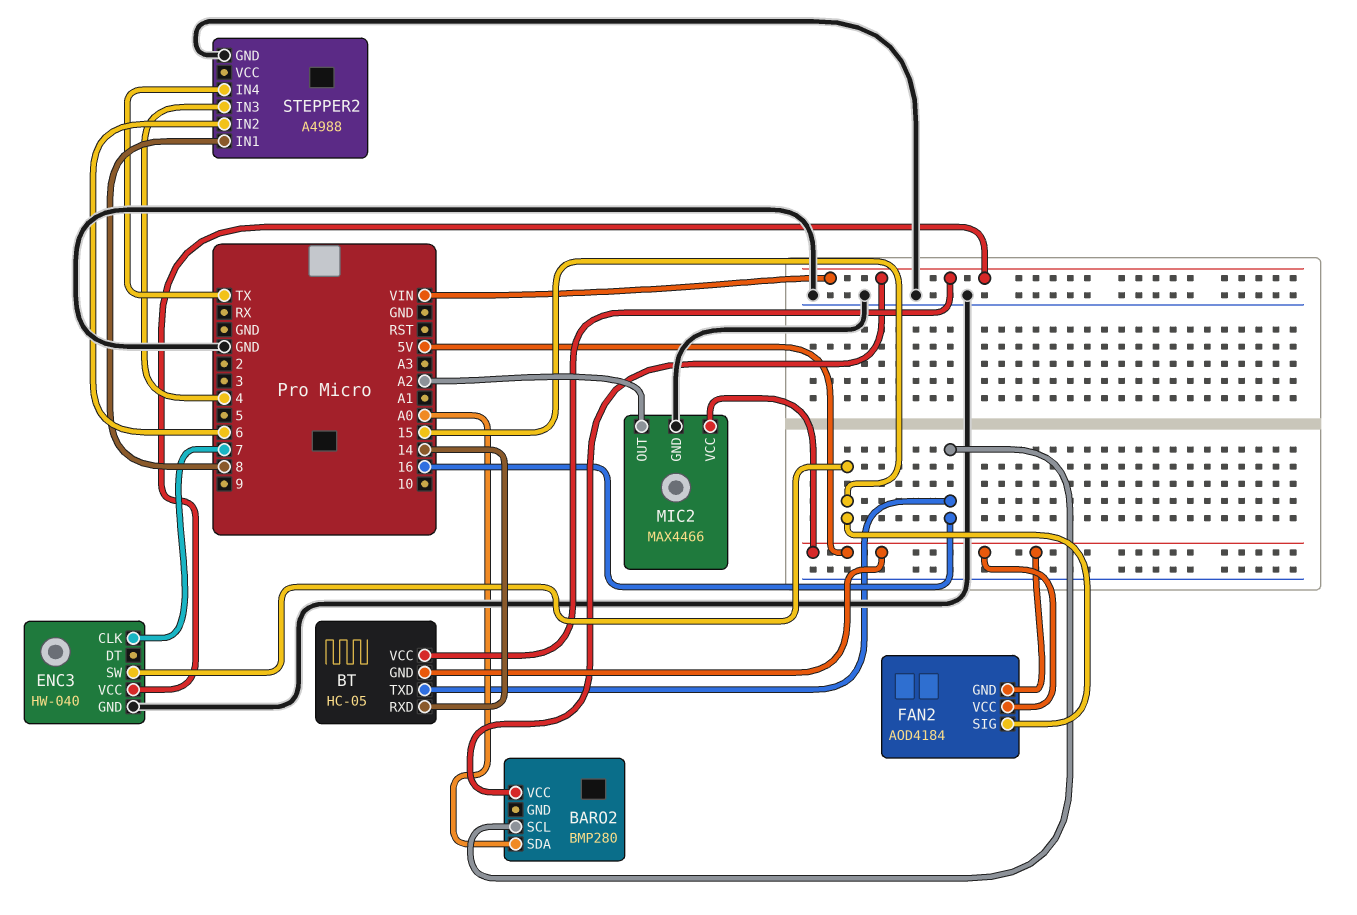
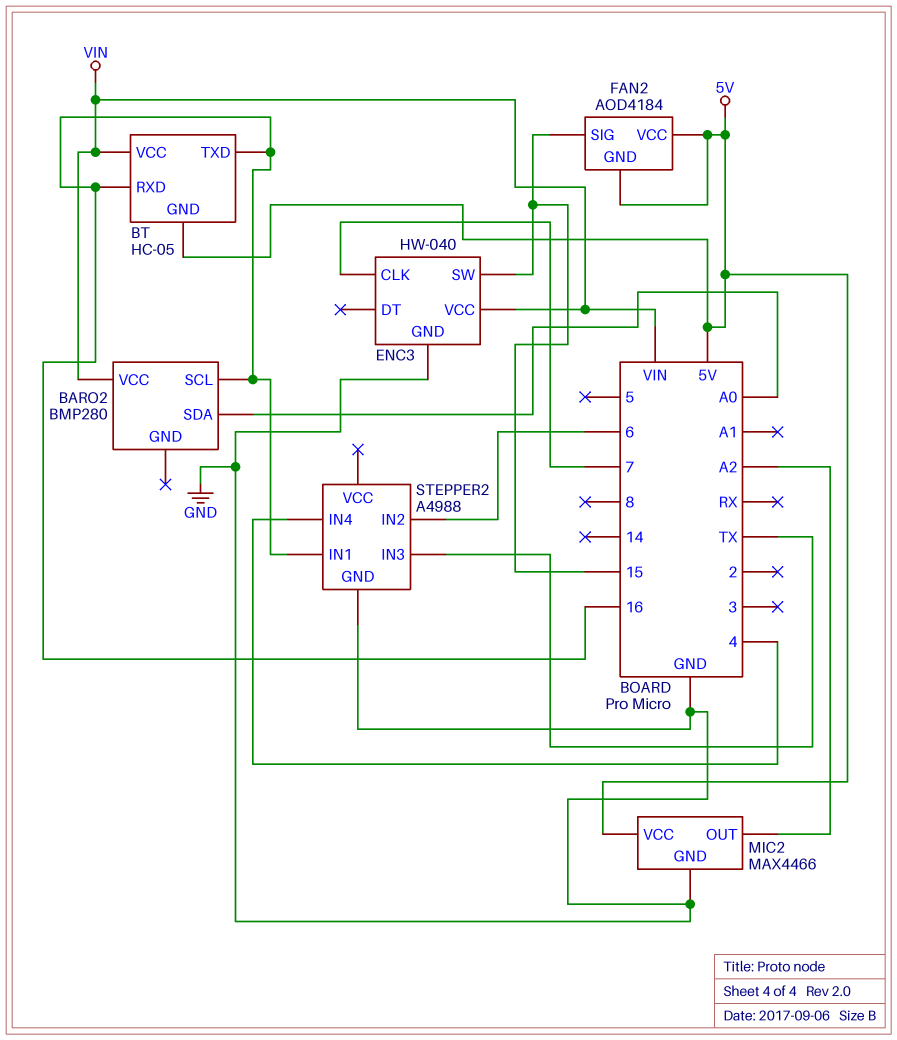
BT pin RXD: 14 -> 16
STEPPER2 pin IN1: 8 -> 16
STEPPER2 pin IN3: 4 -> TX
STEPPER2 pin IN4: TX -> 4

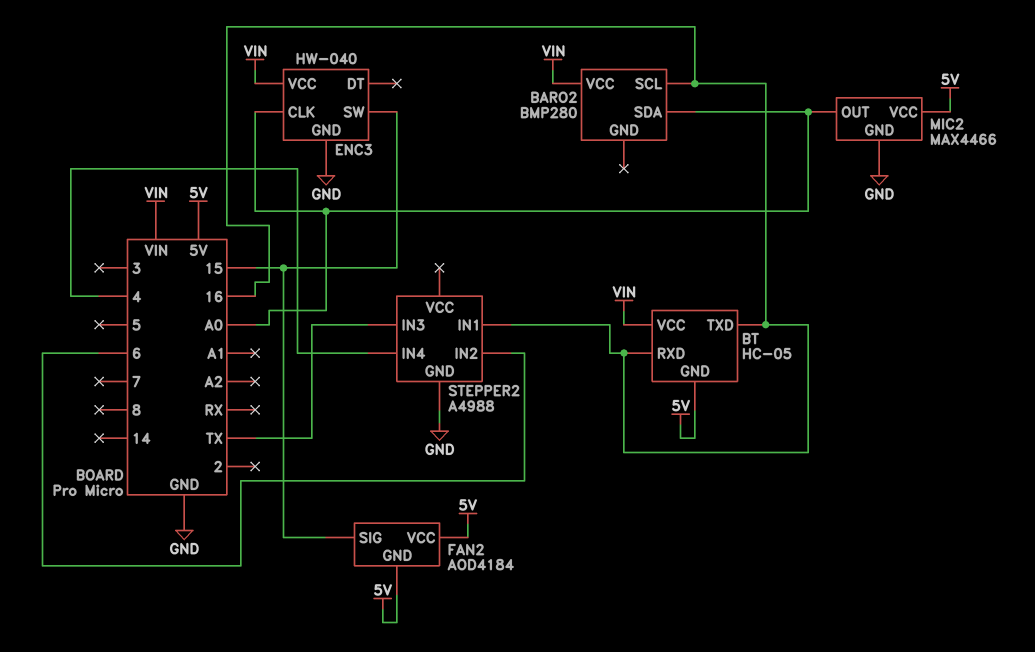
ENC3 pin CLK: 7 -> A0
MIC2 pin OUT: A2 -> A0

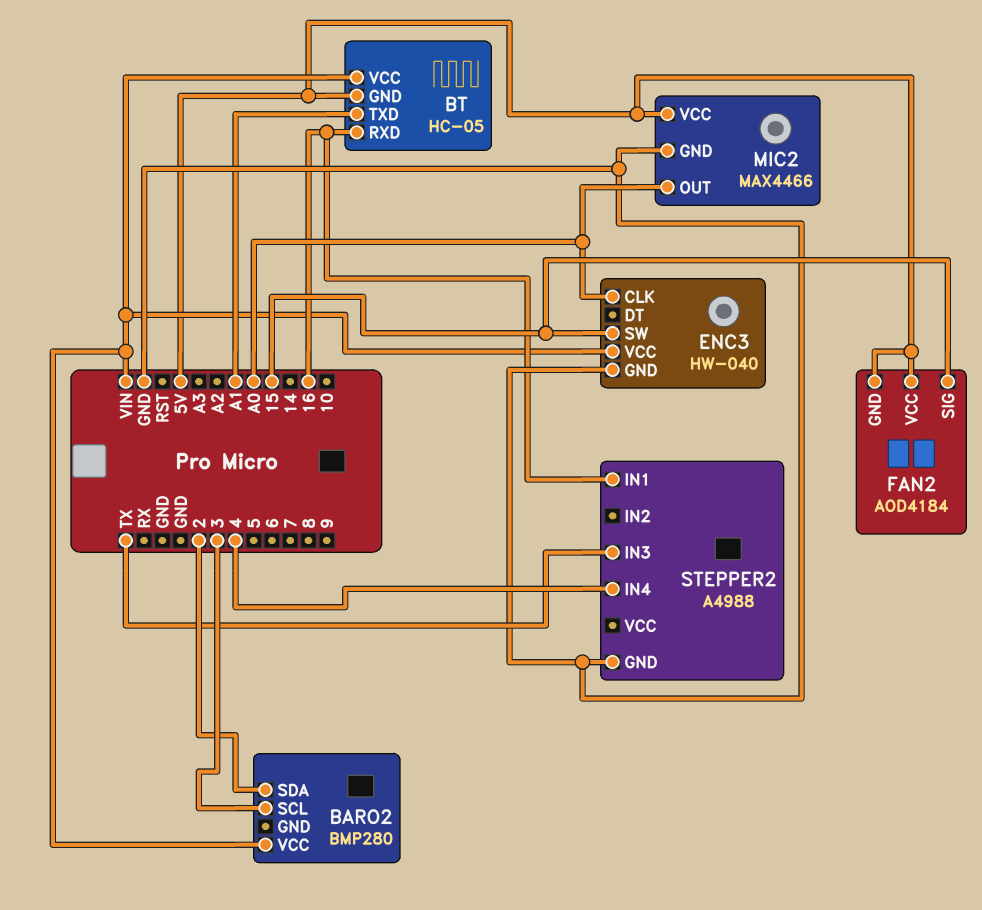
BARO2 pin SCL: 16 -> 3
BARO2 pin SDA: A0 -> 2
BT pin TXD: 16 -> A1
STEPPER2 pin IN2: 6 -> none

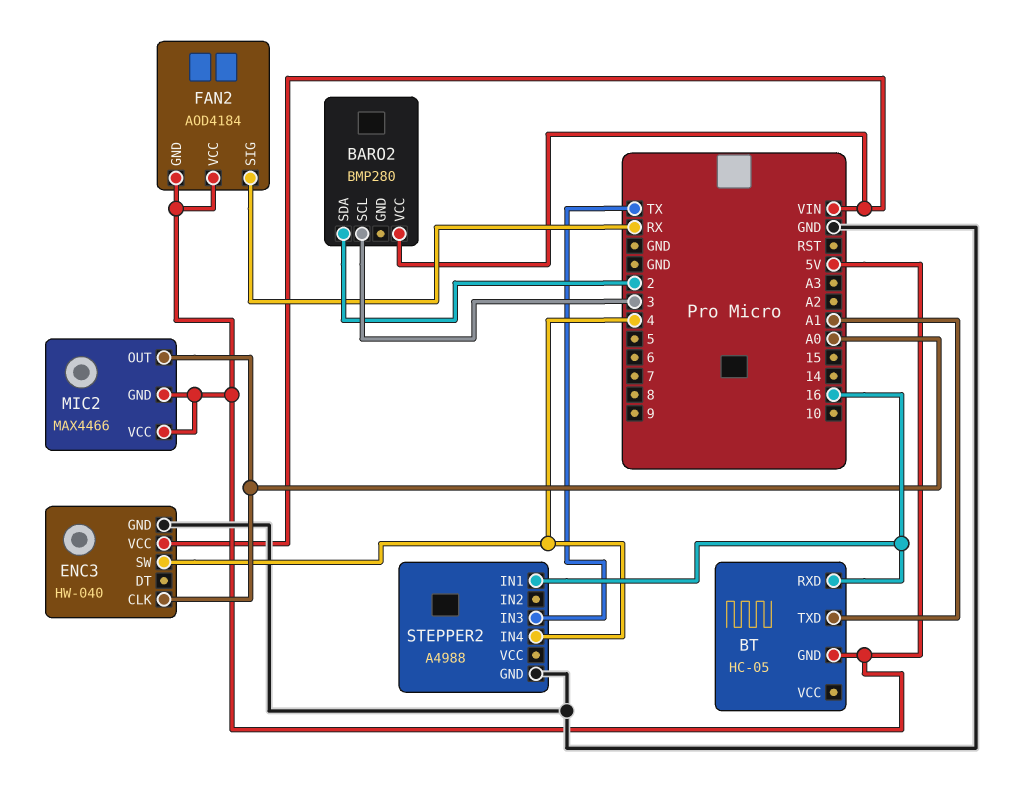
BT pin VCC: VIN -> none
ENC3 pin SW: 15 -> 4
FAN2 pin SIG: 15 -> RX
MIC2 pin GND: GND -> 5V

